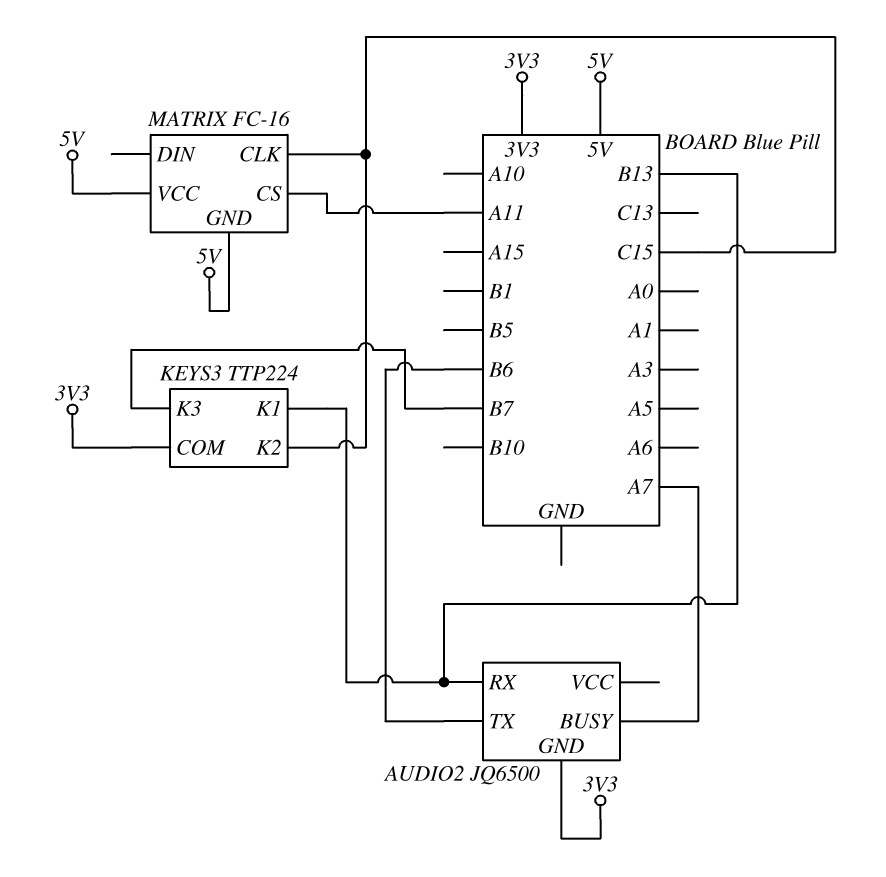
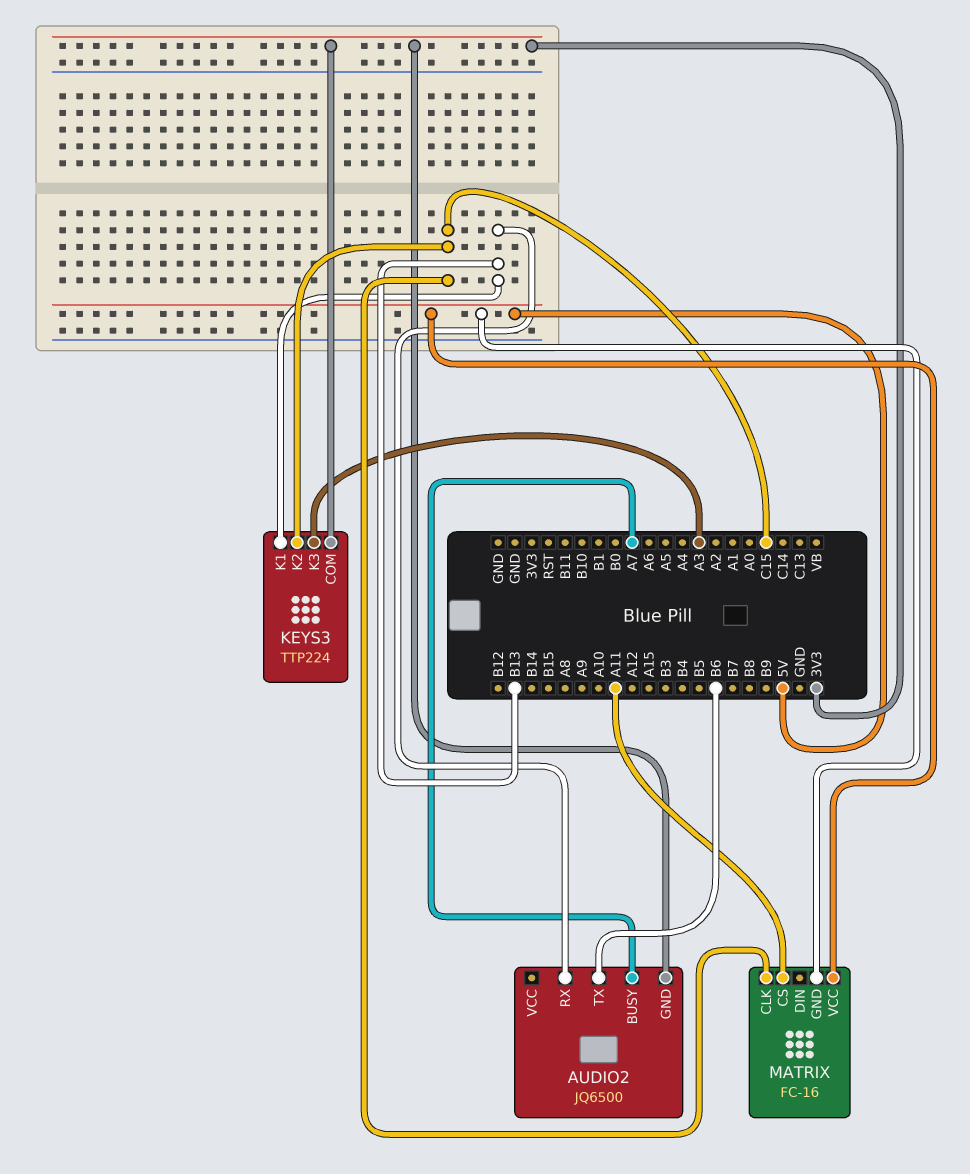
KEYS3 pin K3: B7 -> A3

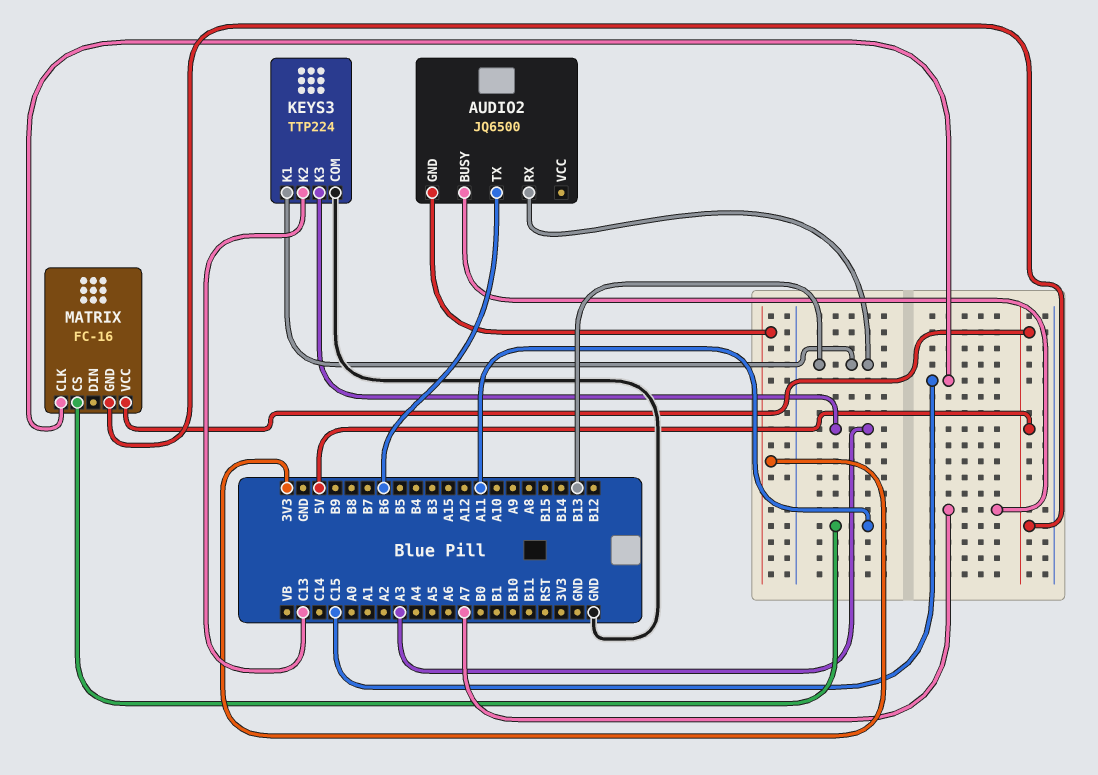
KEYS3 pin COM: 3V3 -> GND
KEYS3 pin K2: C15 -> C13

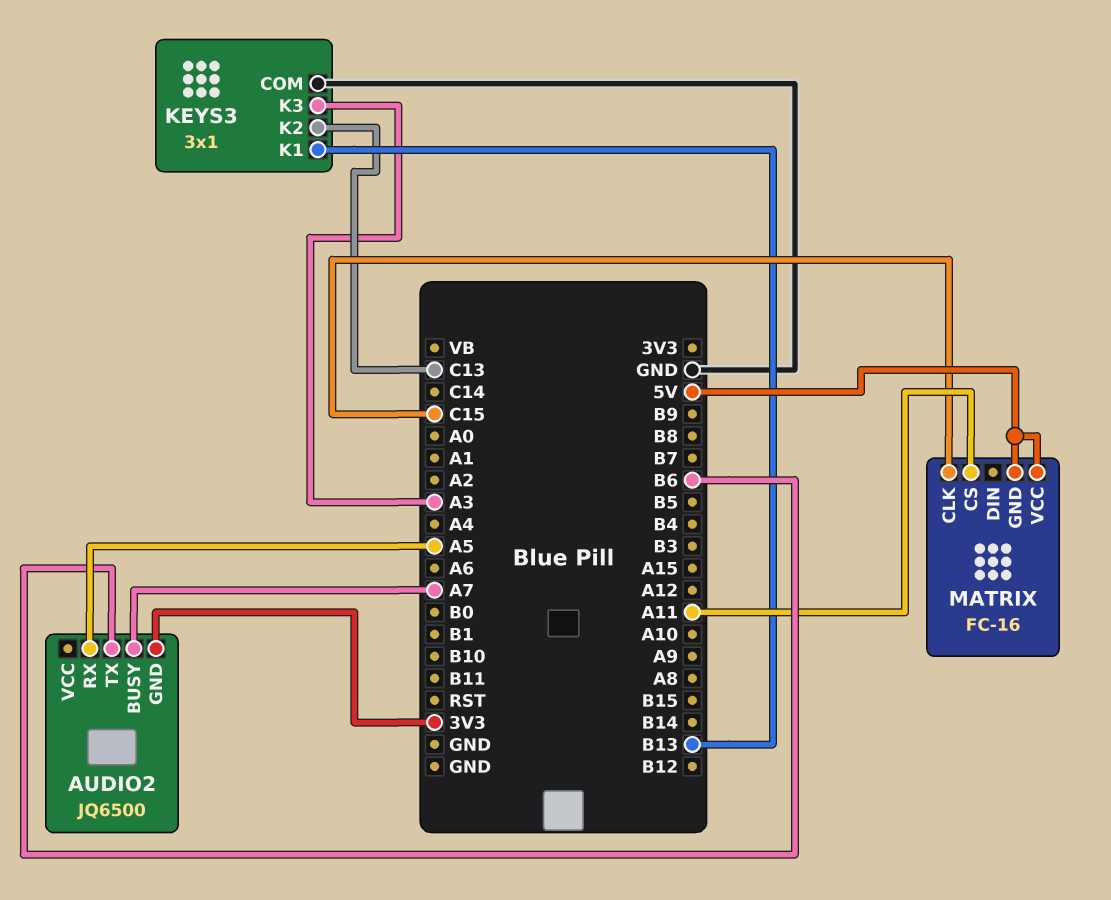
AUDIO2 pin RX: B13 -> A5
KEYS3: TTP224 -> 3x1

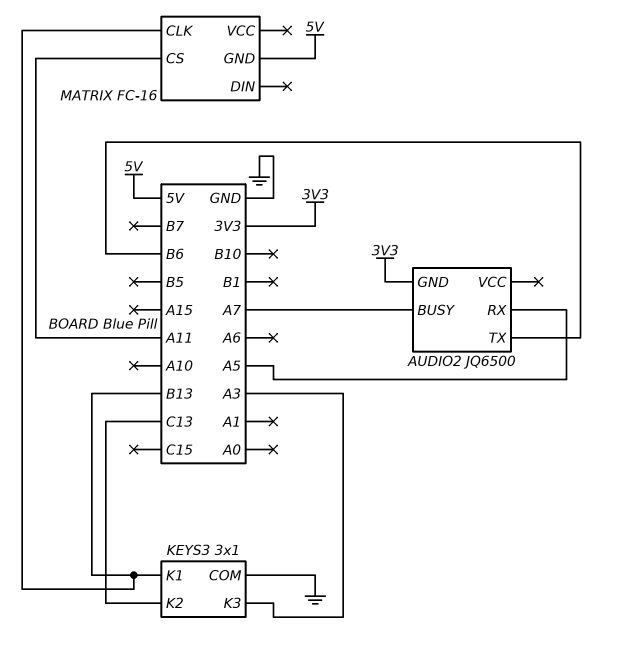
MATRIX pin CLK: C15 -> B13
MATRIX pin VCC: 5V -> none

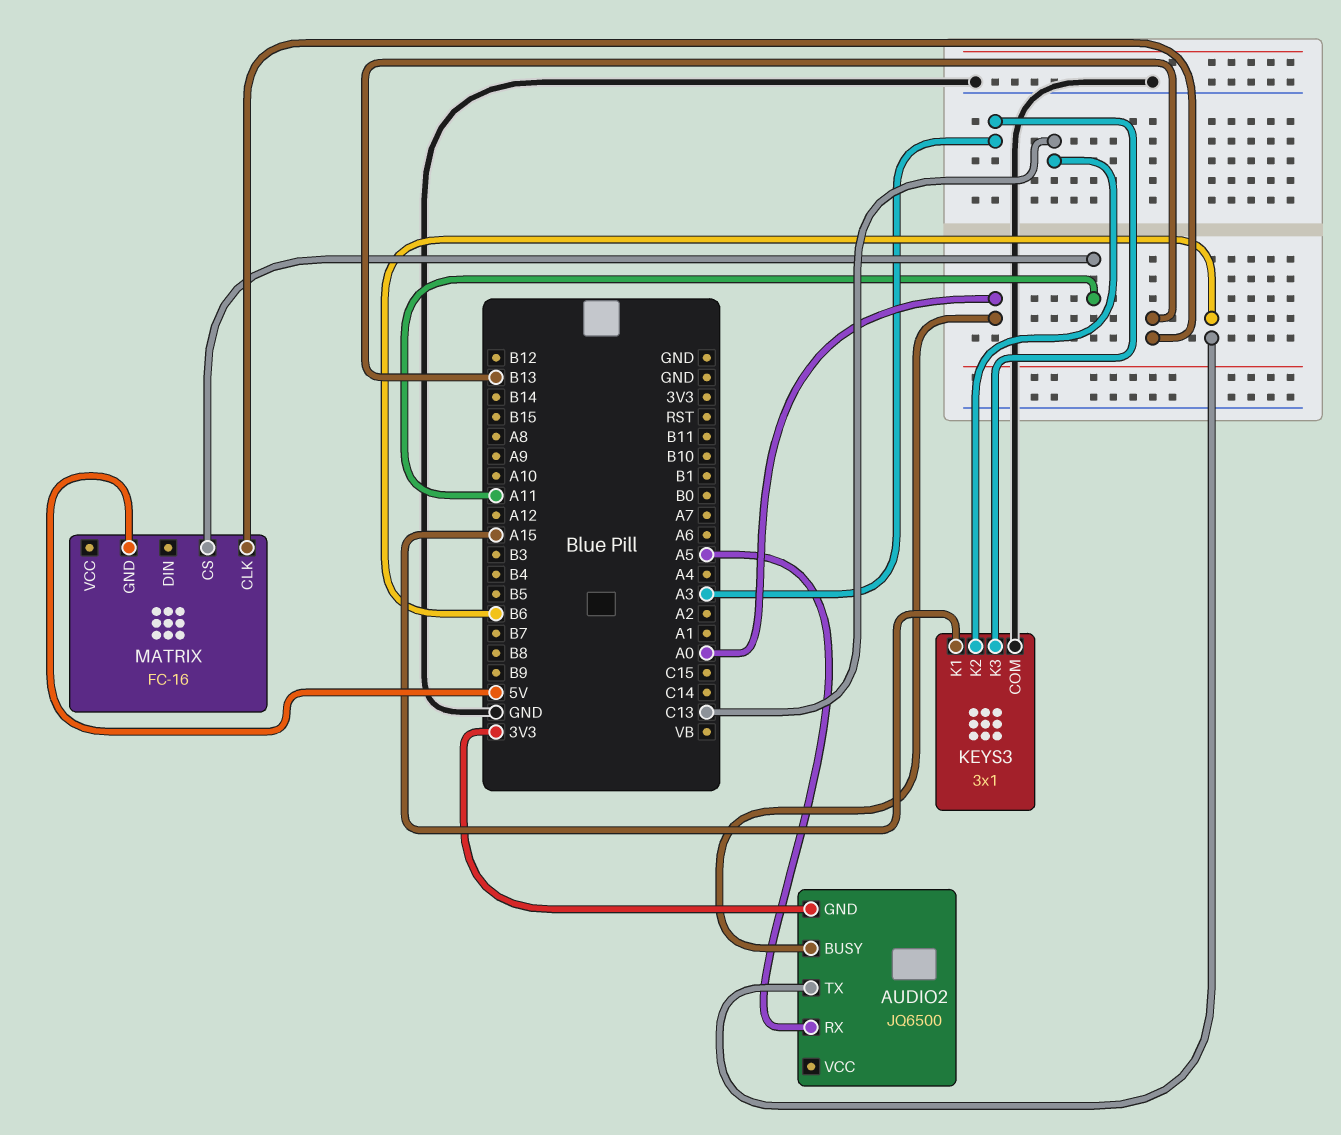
AUDIO2 pin BUSY: A7 -> A0
KEYS3 pin K1: B13 -> A15

